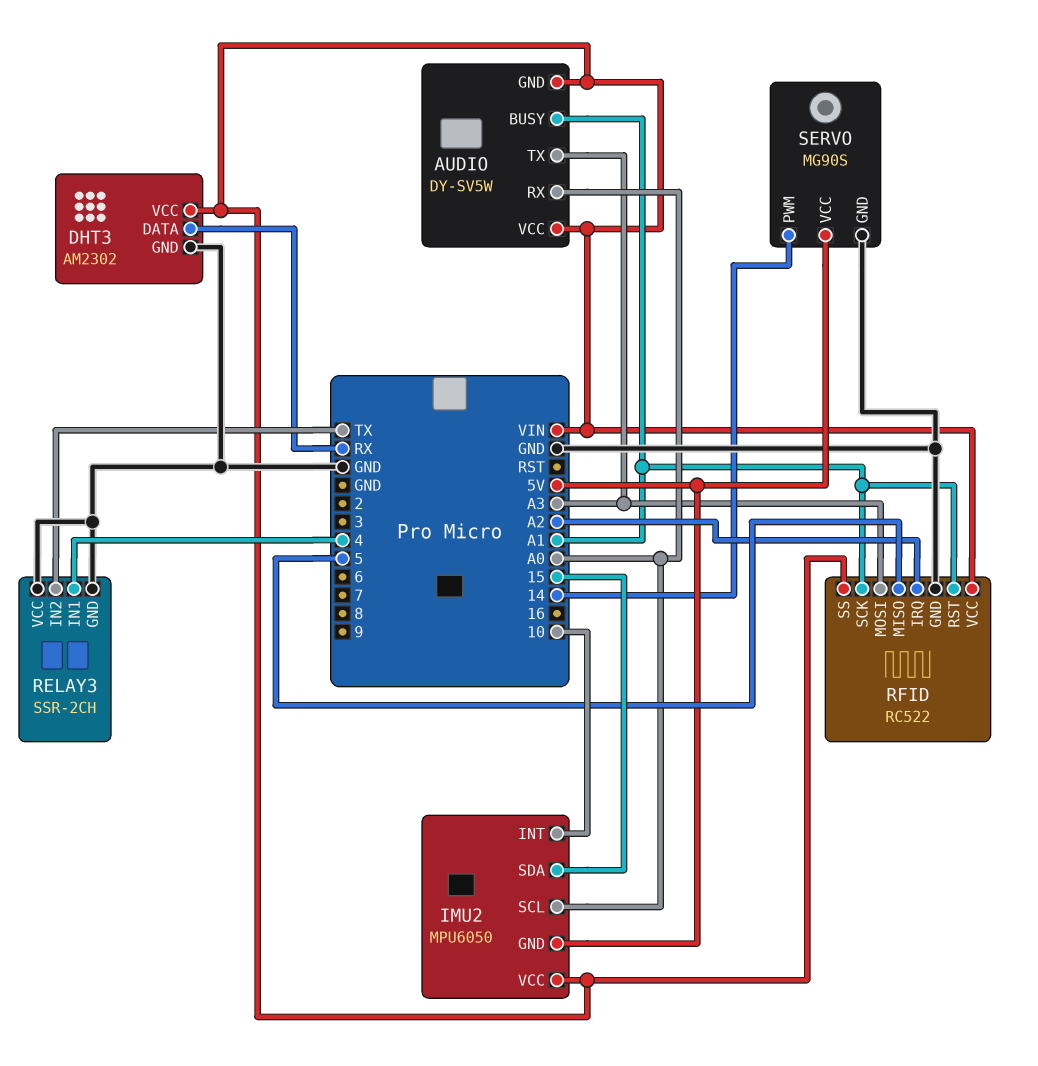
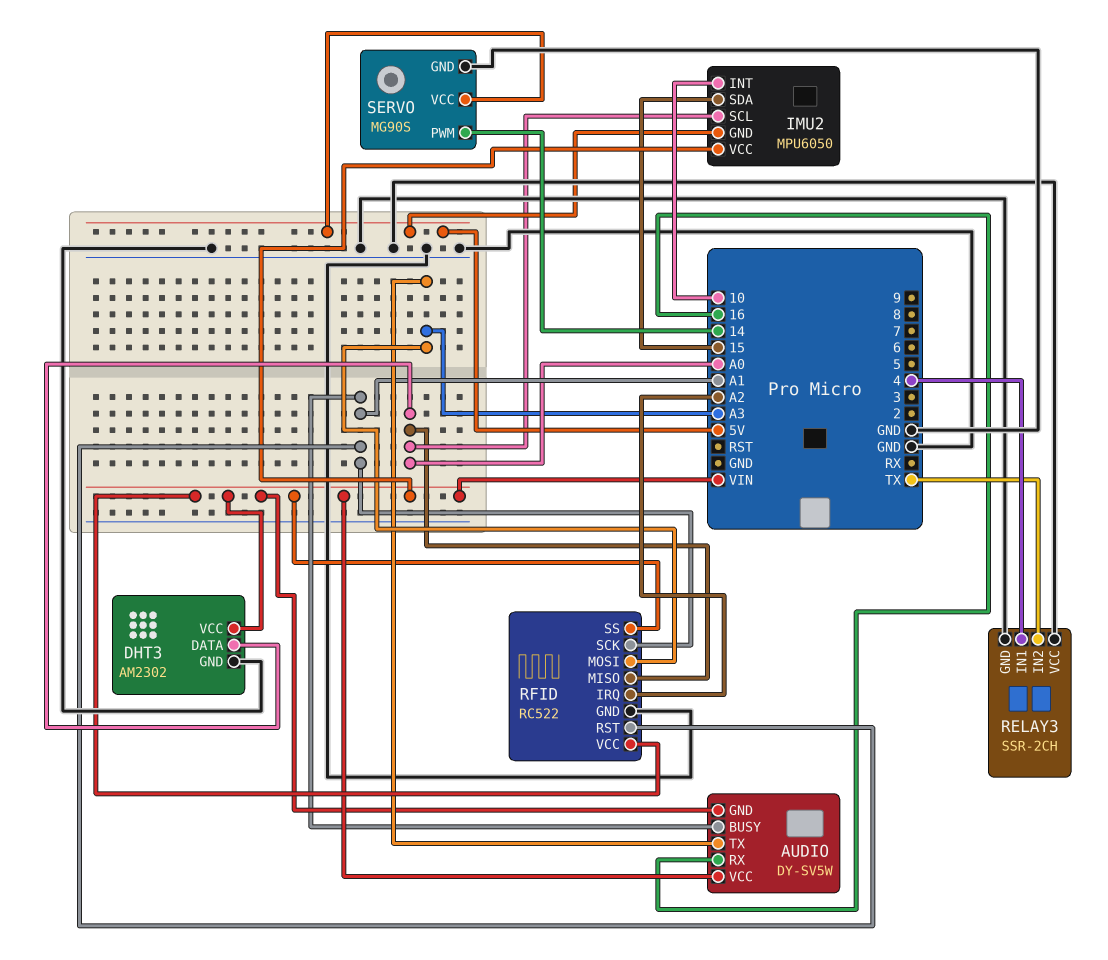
AUDIO pin RX: A0 -> 16
DHT3 pin DATA: RX -> A0
RFID pin MISO: 5 -> A0

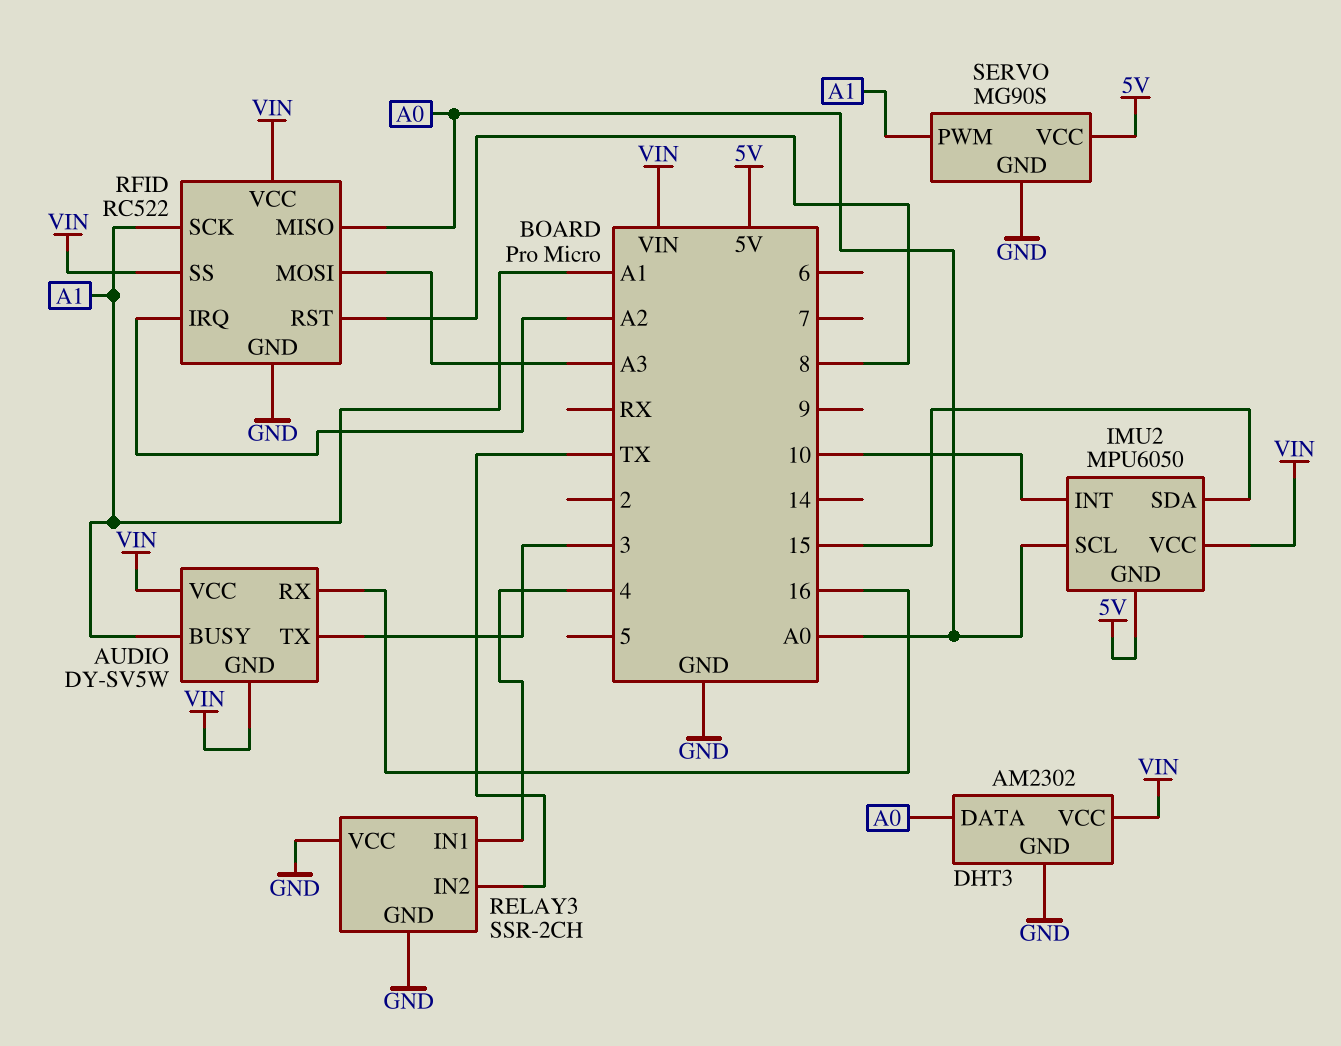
AUDIO pin TX: A3 -> 3
RFID pin RST: A1 -> 8
SERVO pin PWM: 14 -> A1

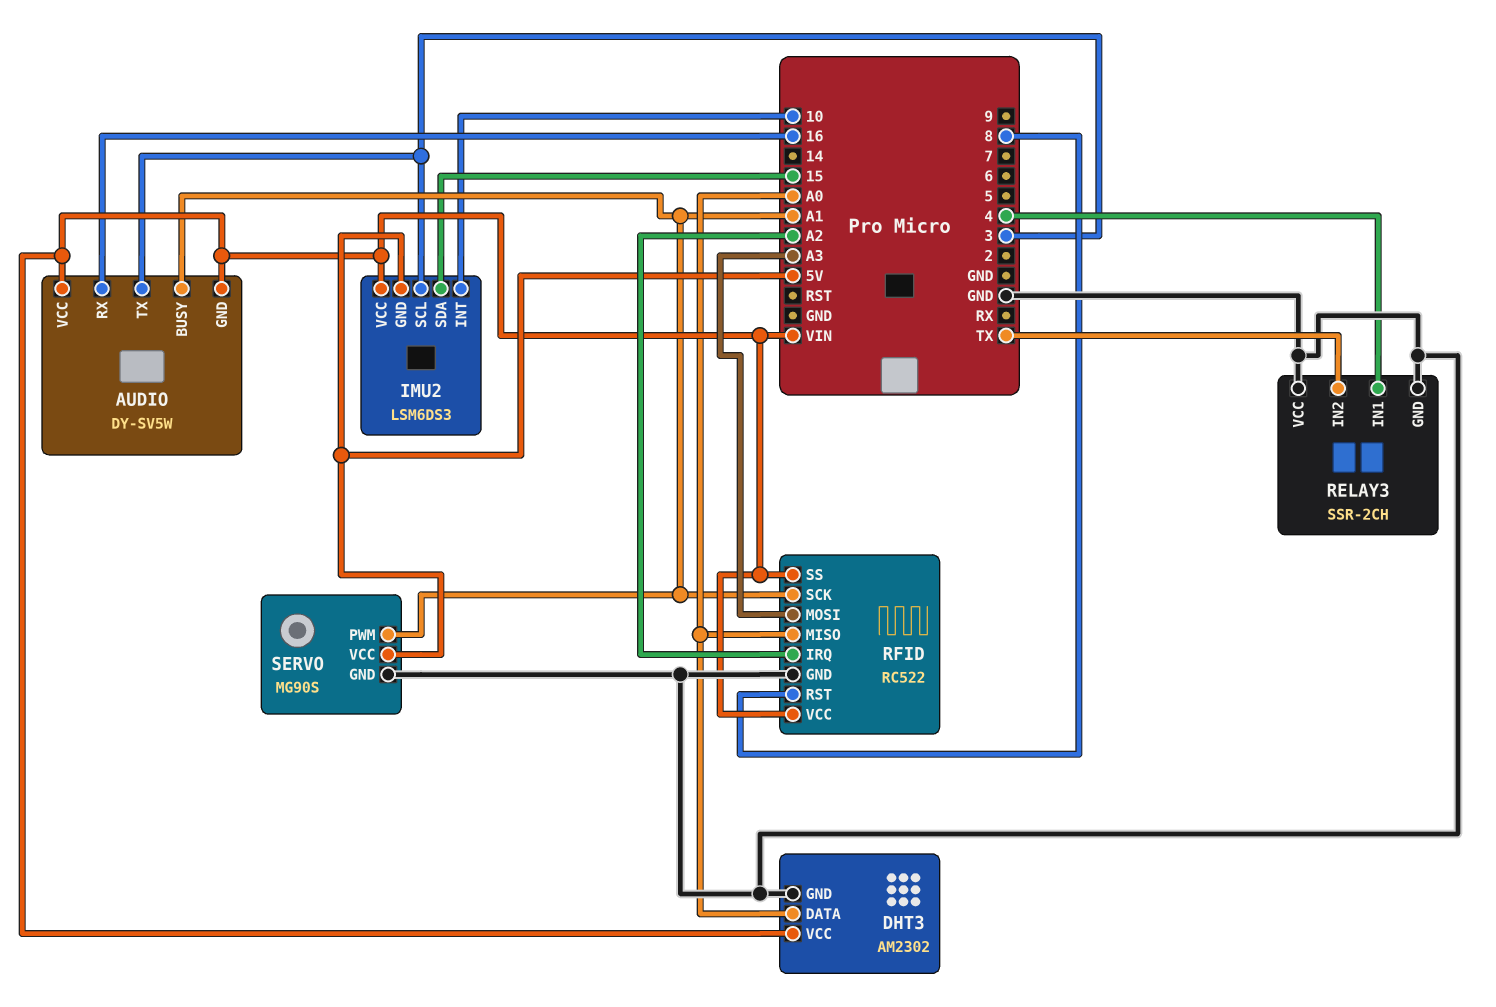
IMU2: MPU6050 -> LSM6DS3
IMU2 pin SCL: A0 -> 3

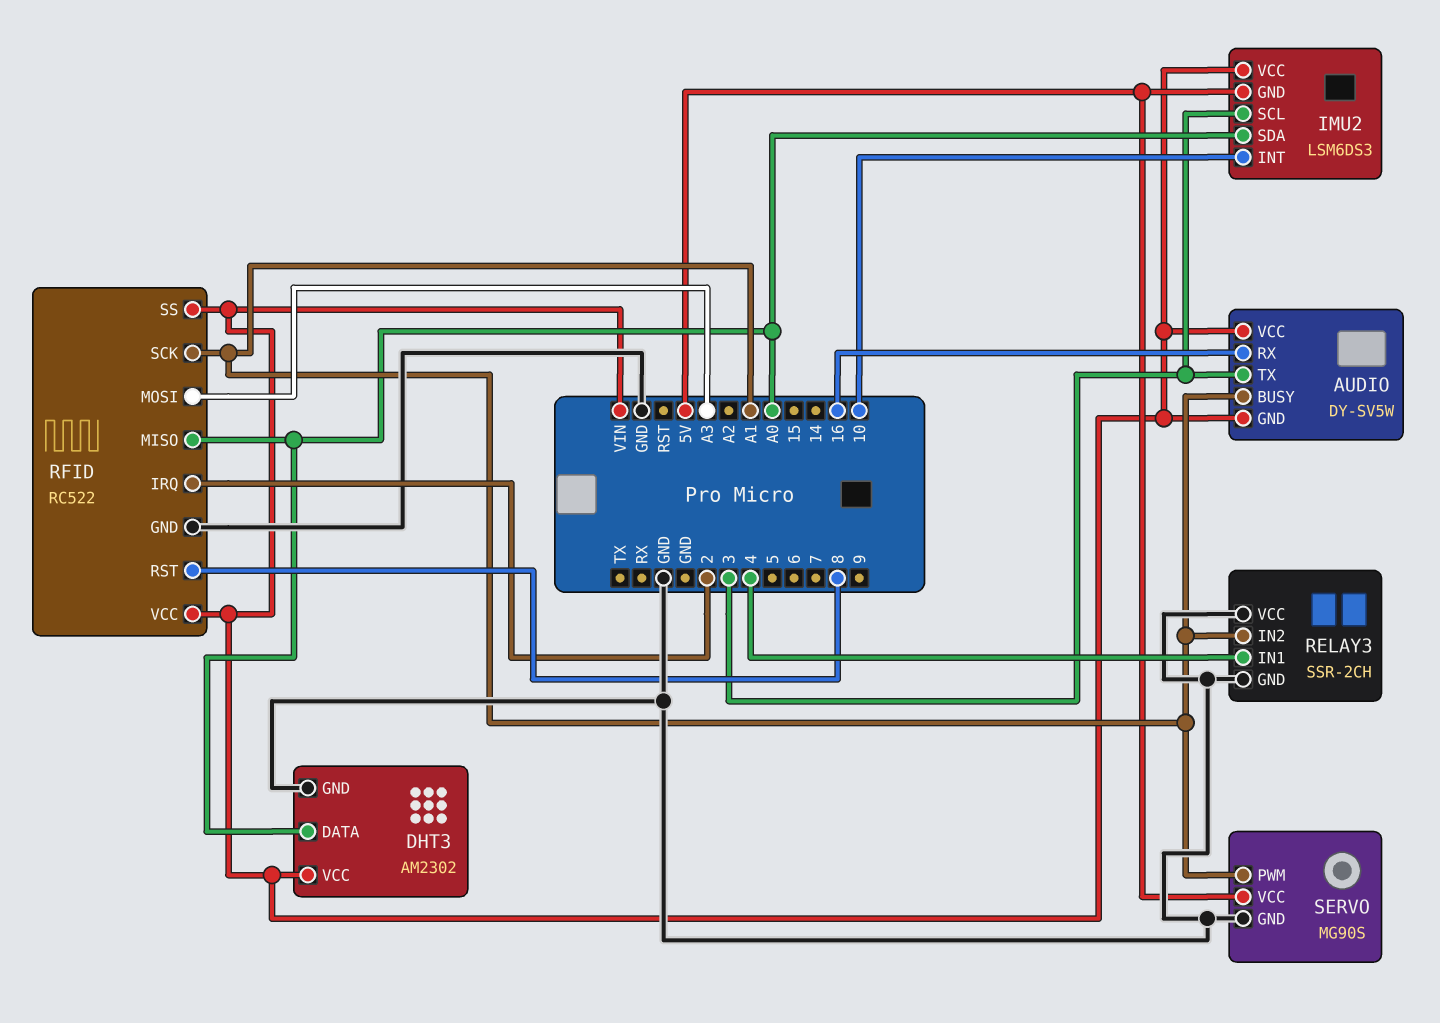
IMU2 pin SDA: 15 -> A0
RELAY3 pin IN2: TX -> A1
RFID pin IRQ: A2 -> 2

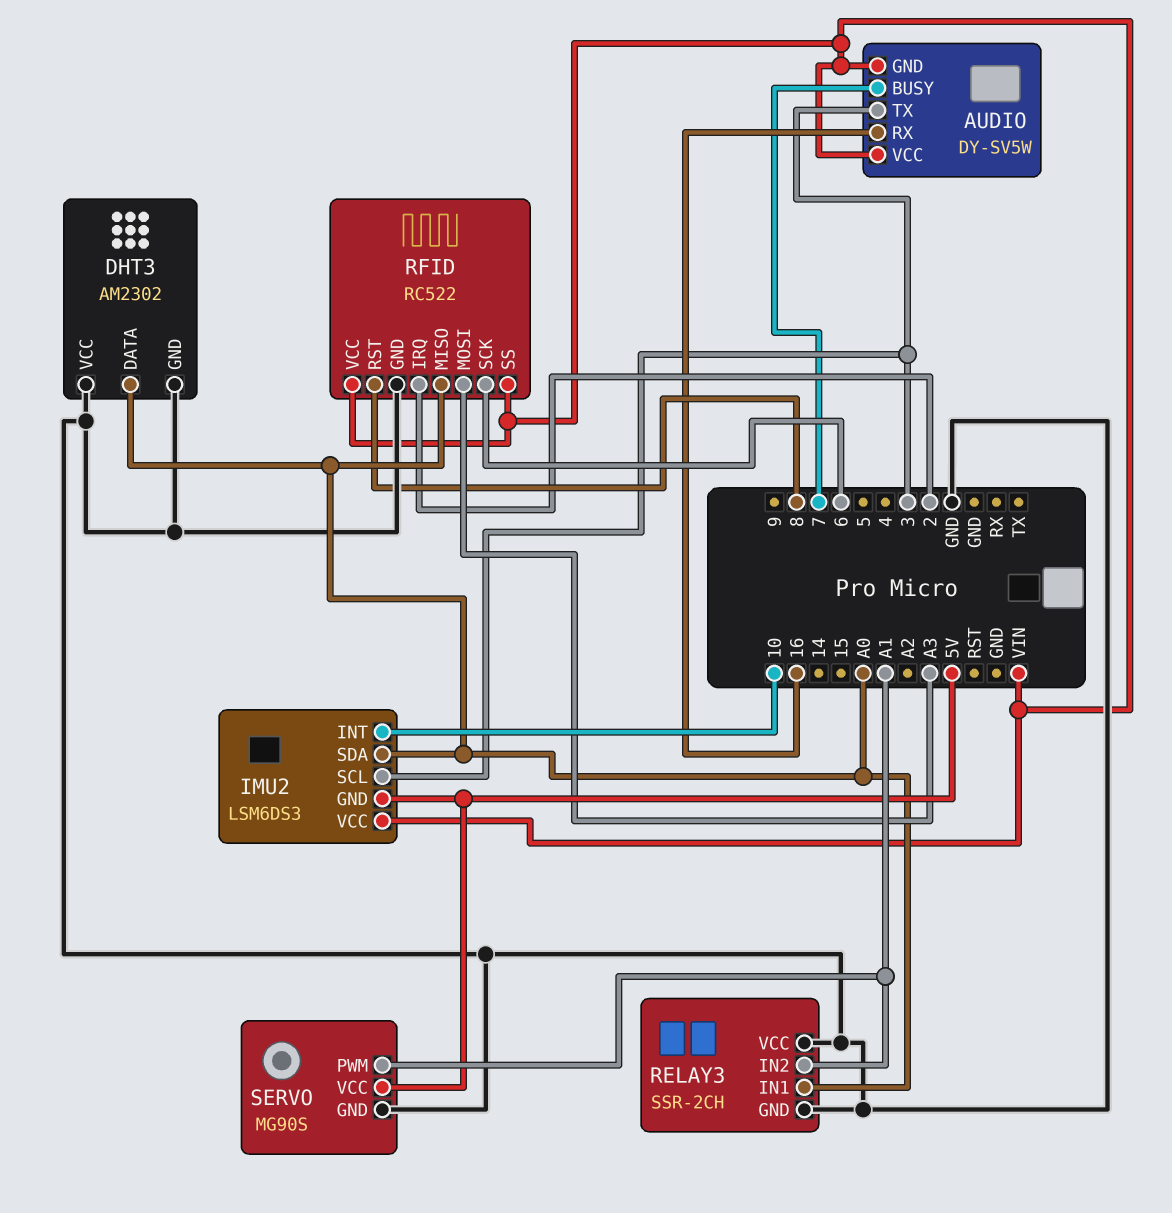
AUDIO pin BUSY: A1 -> 7
DHT3 pin VCC: VIN -> GND
RELAY3 pin IN1: 4 -> A0
RFID pin SCK: A1 -> 6

